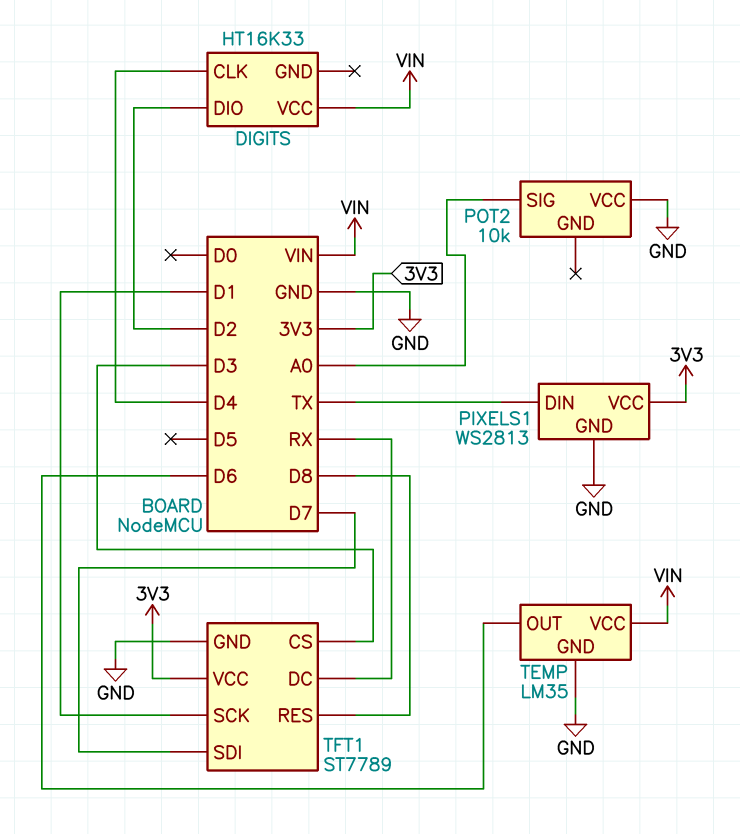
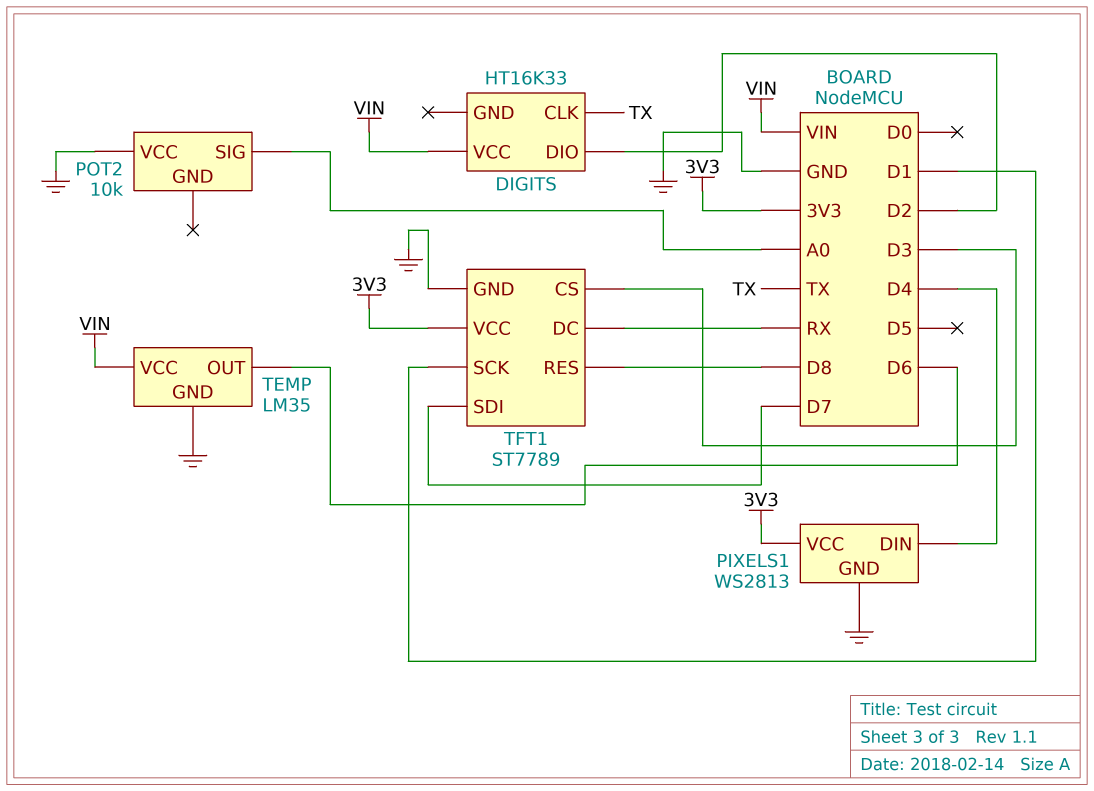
DIGITS pin CLK: D4 -> TX
PIXELS1 pin DIN: TX -> D4

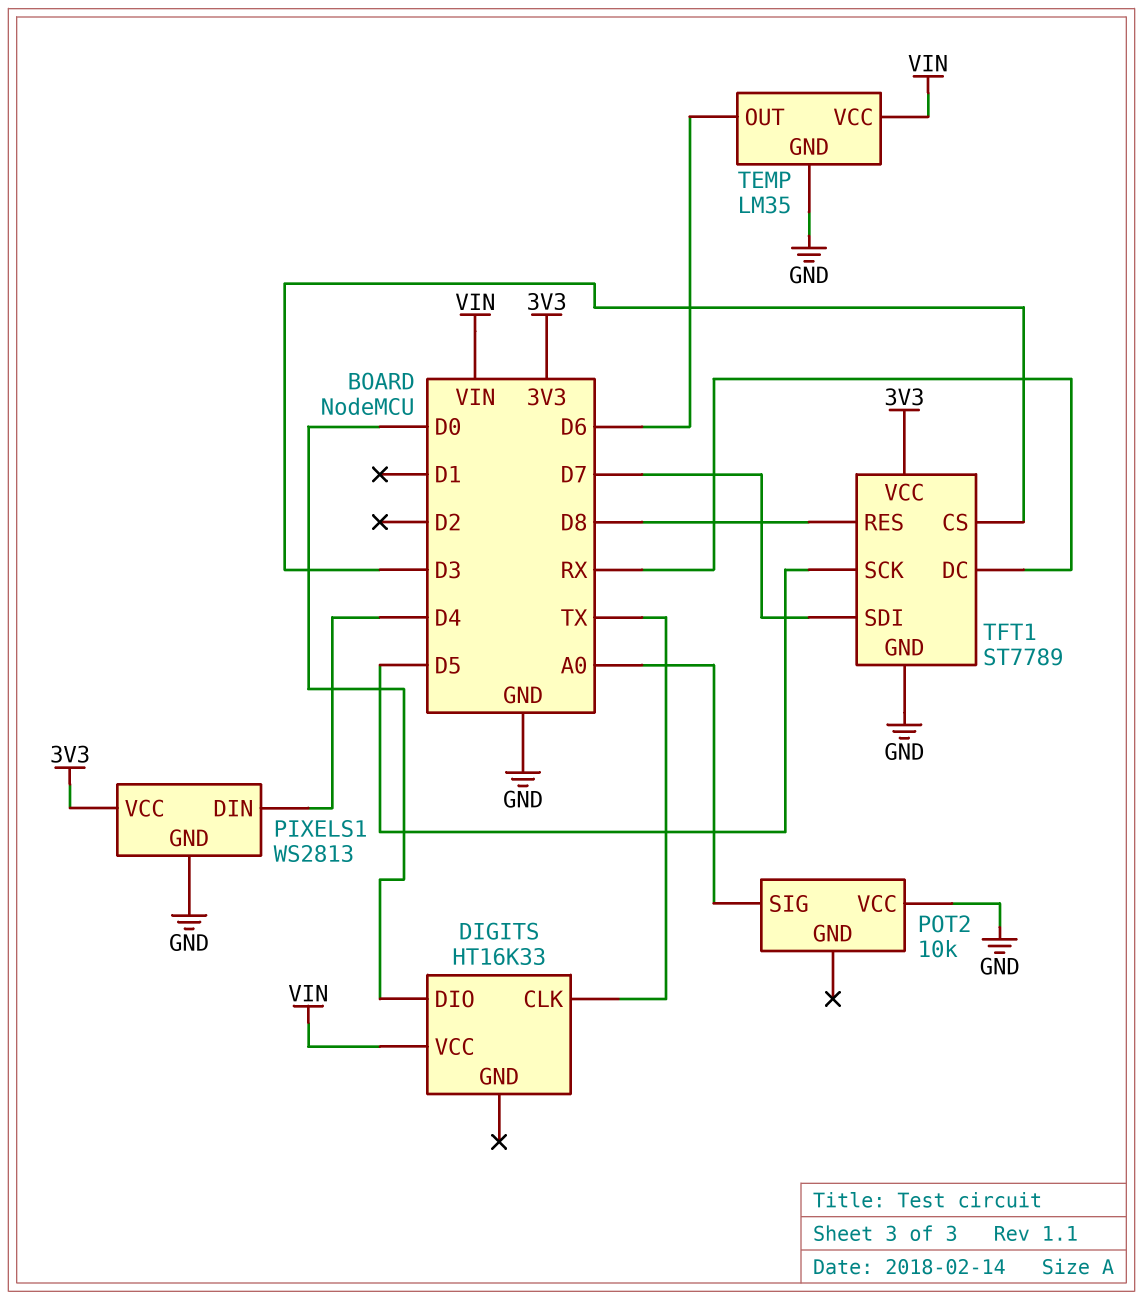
DIGITS pin DIO: D2 -> D0
TFT1 pin SCK: D1 -> D5

